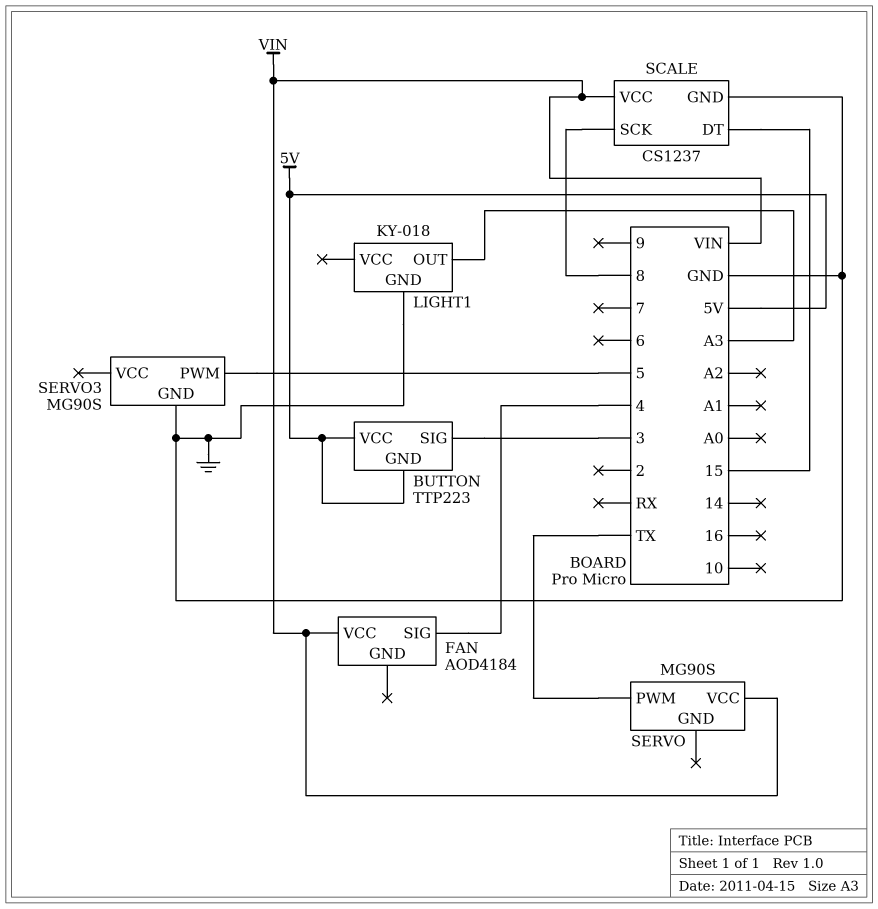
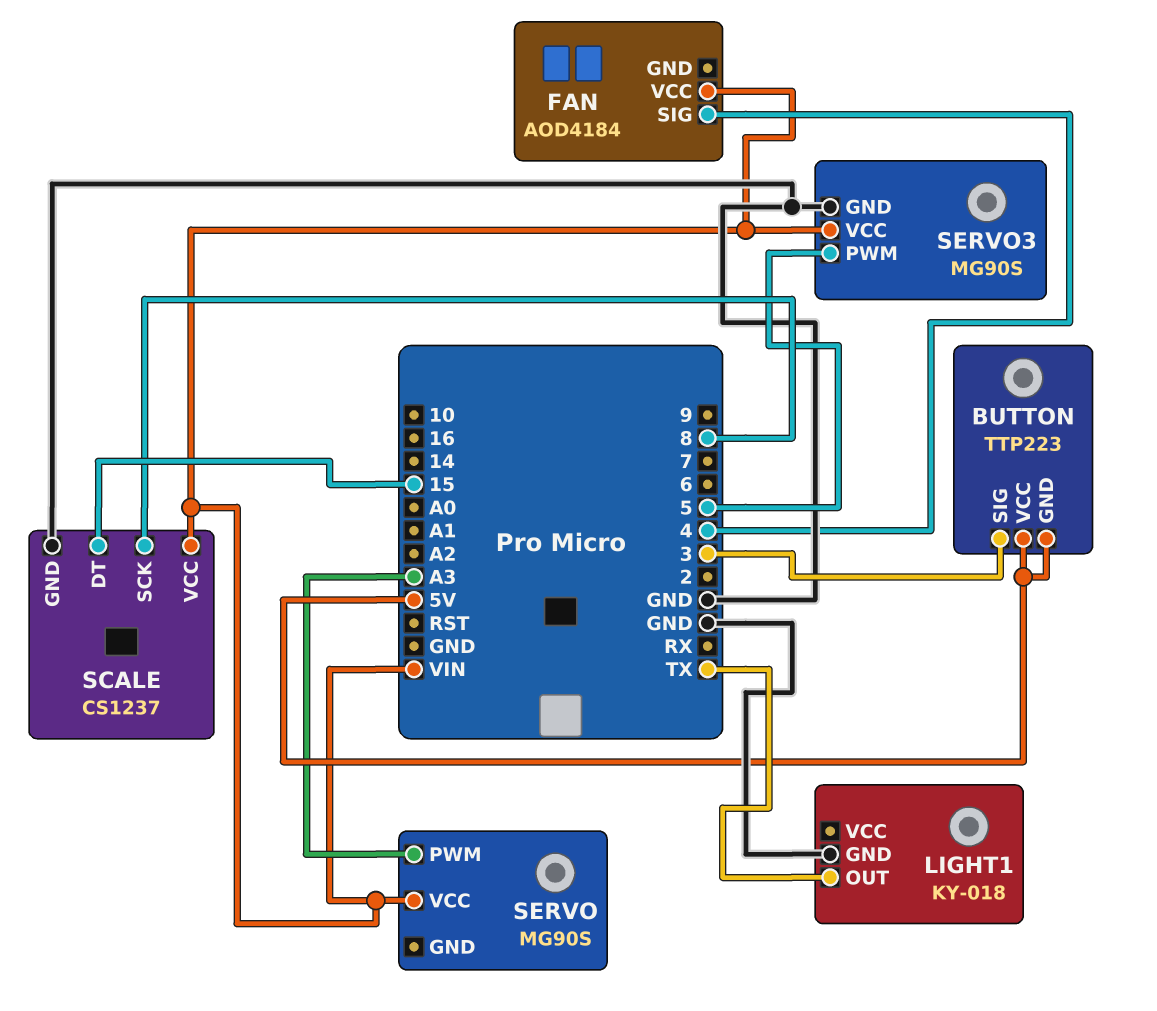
LIGHT1 pin OUT: A3 -> TX
SERVO pin PWM: TX -> A3
SERVO3 pin VCC: none -> VIN

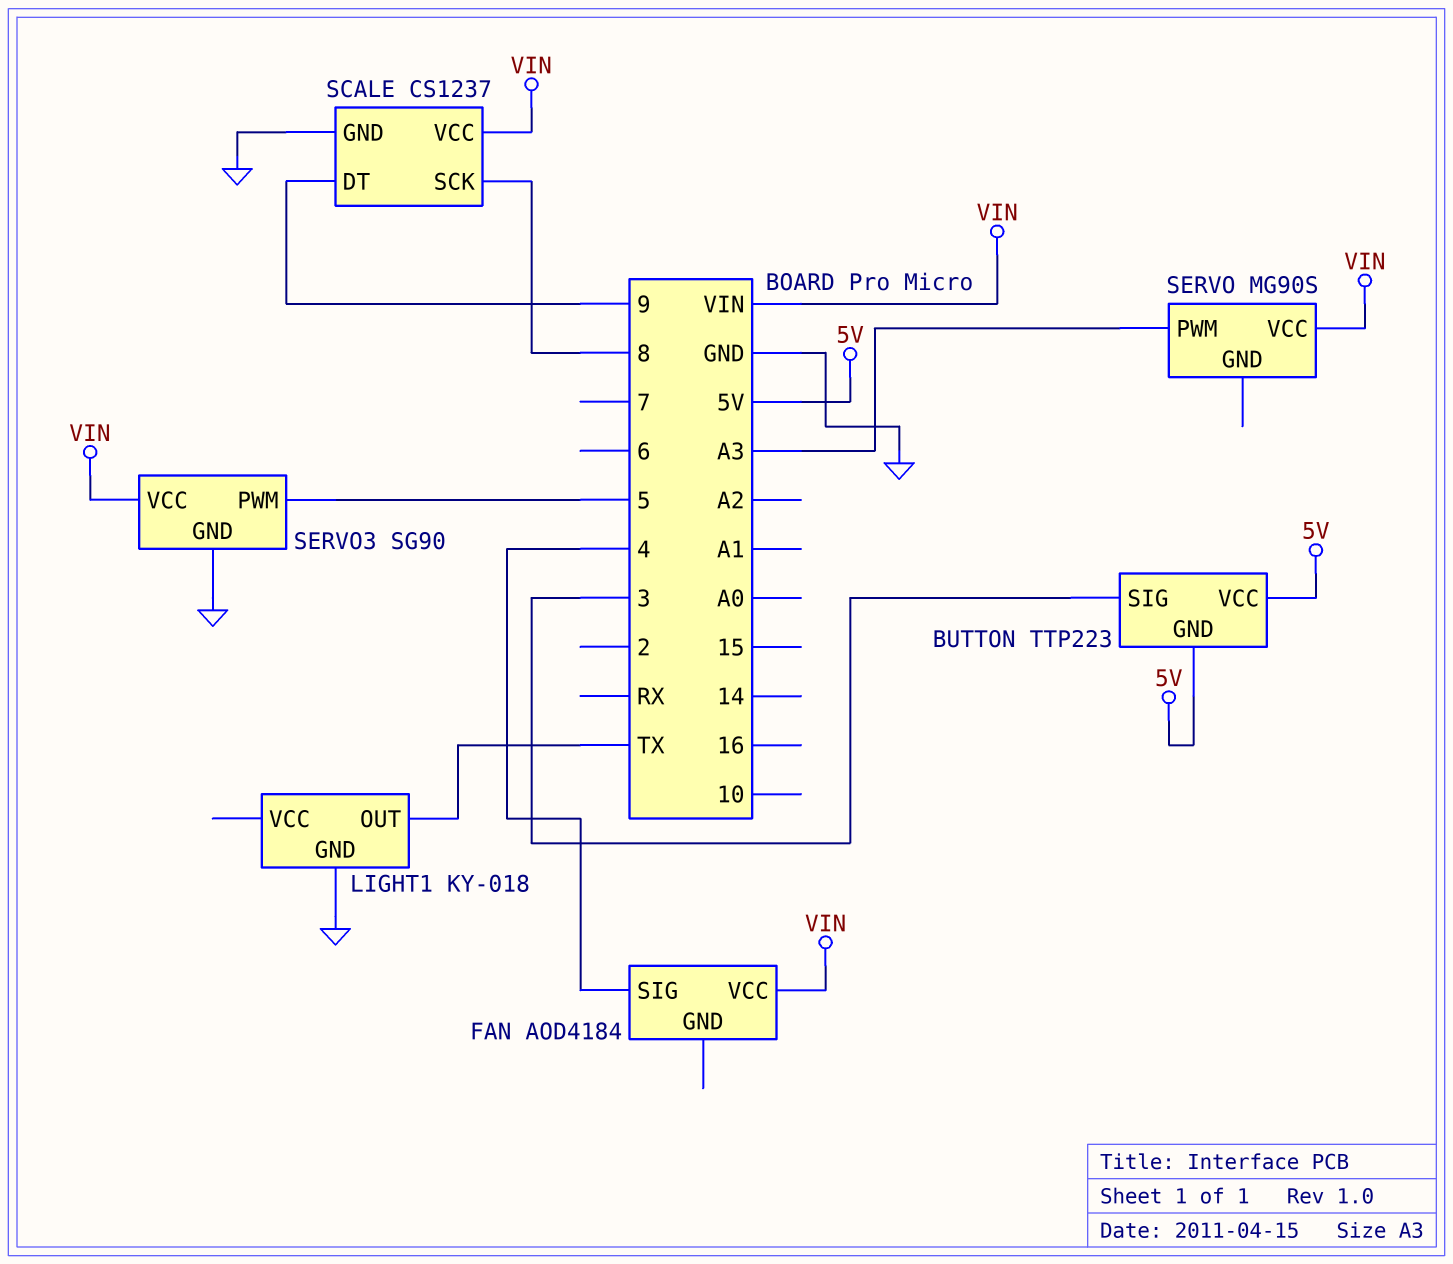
SCALE pin DT: 15 -> 9
SERVO3: MG90S -> SG90

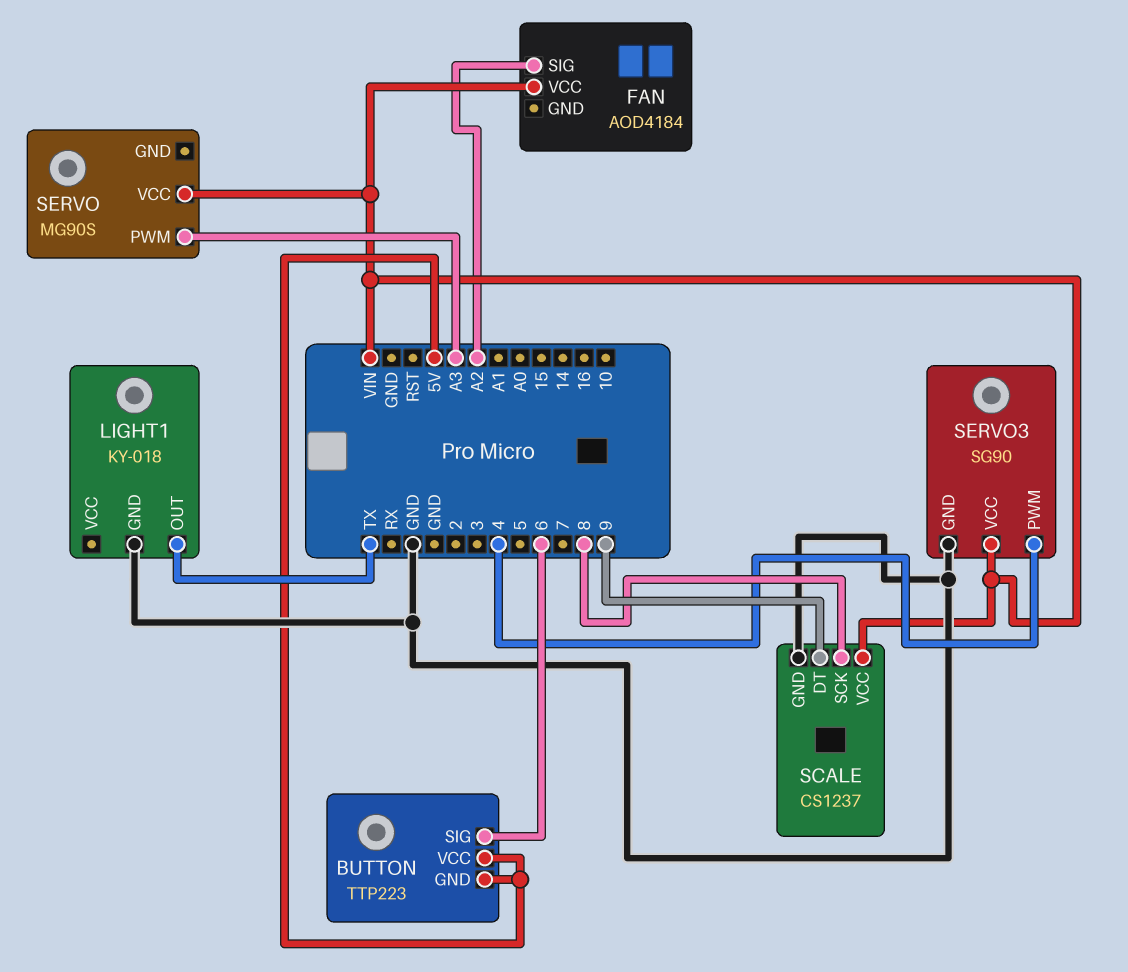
BUTTON pin SIG: 3 -> 6
FAN pin SIG: 4 -> A2
SERVO3 pin PWM: 5 -> 4

